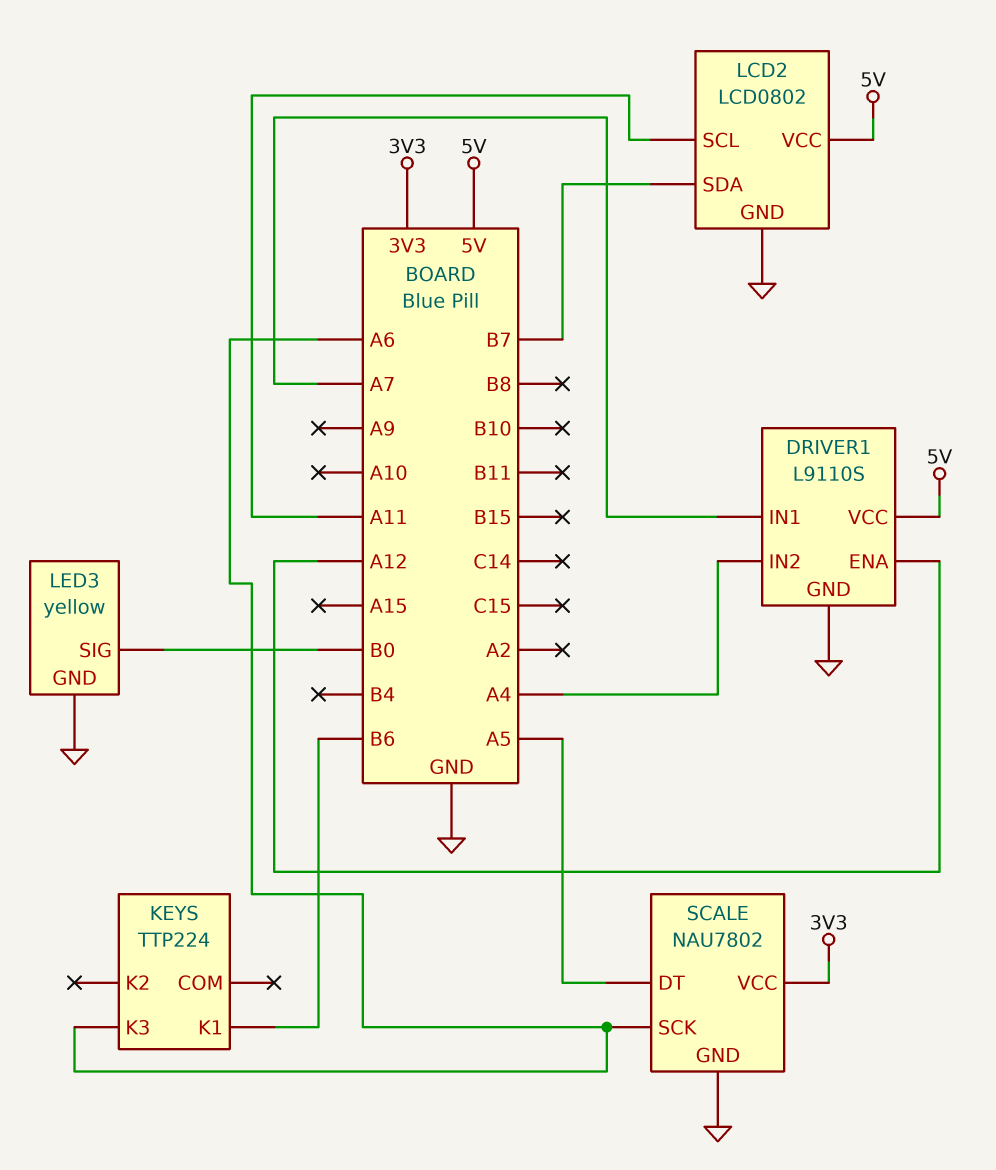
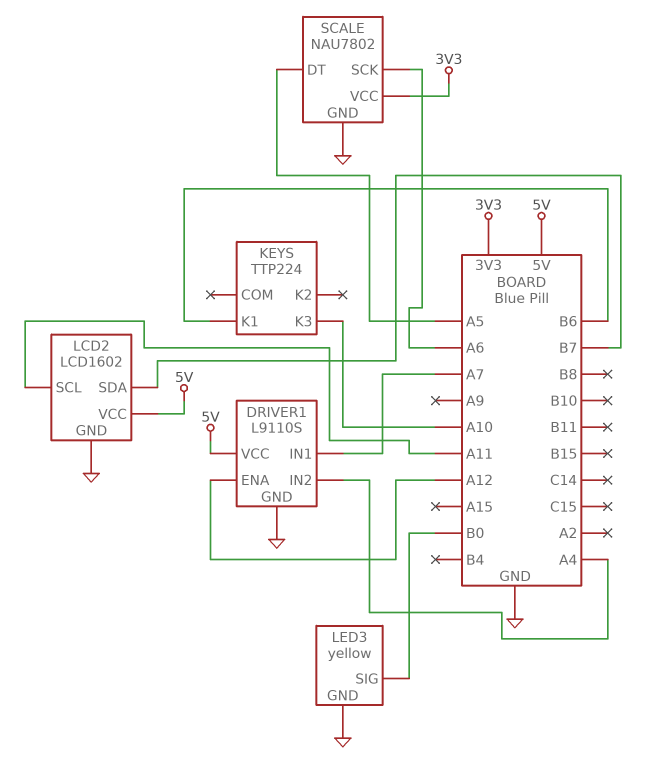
KEYS pin K3: A6 -> A10
LCD2: LCD0802 -> LCD1602

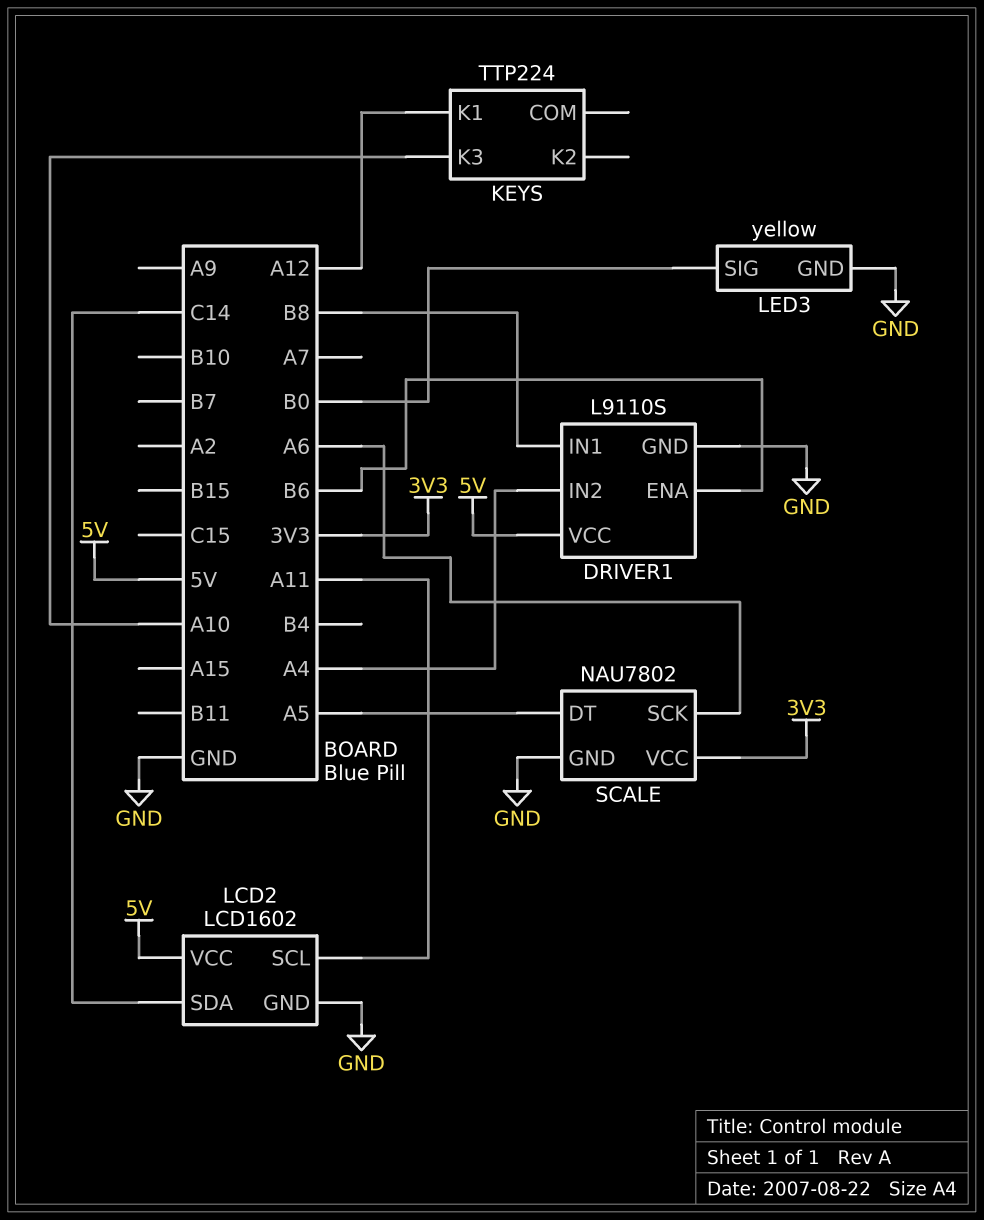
DRIVER1 pin ENA: A12 -> B6
DRIVER1 pin IN1: A7 -> B8
KEYS pin K1: B6 -> A12
LCD2 pin SDA: B7 -> C14

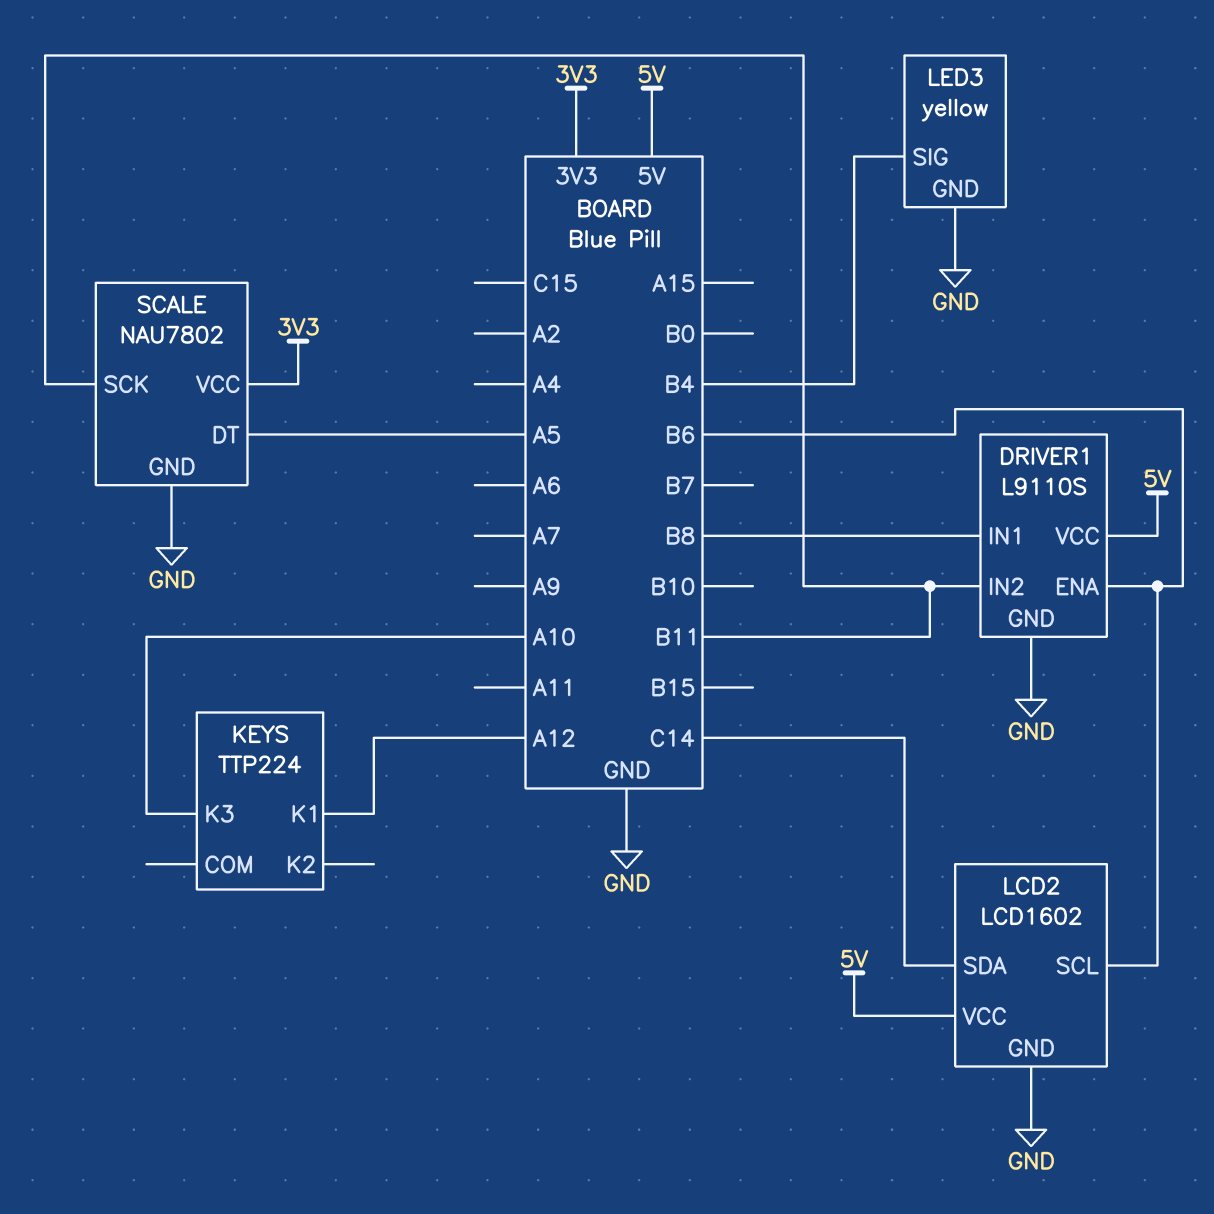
DRIVER1 pin IN2: A4 -> B11
LCD2 pin SCL: A11 -> B6
LED3 pin SIG: B0 -> B4
SCALE pin SCK: A6 -> B11

